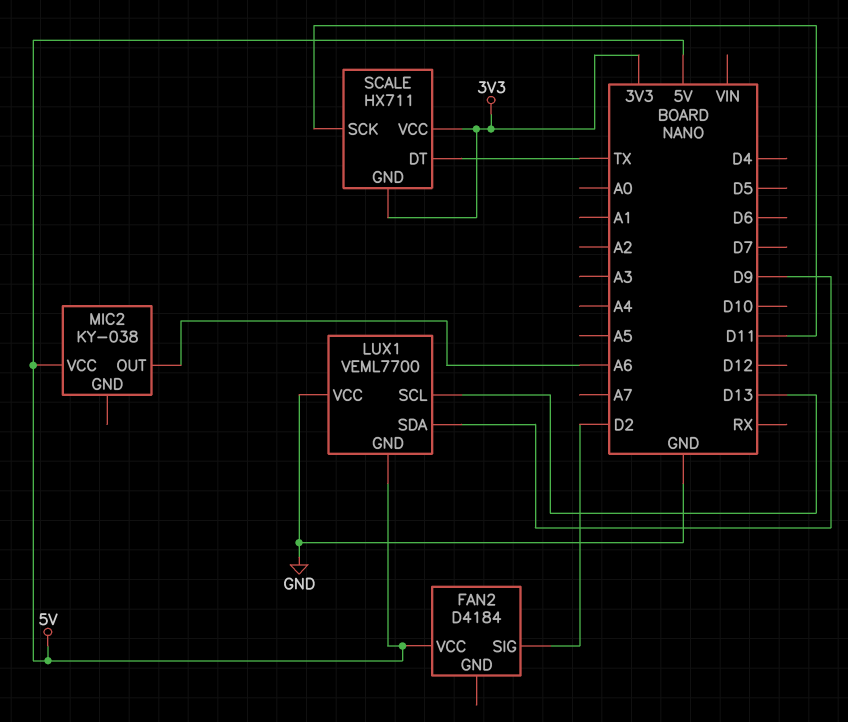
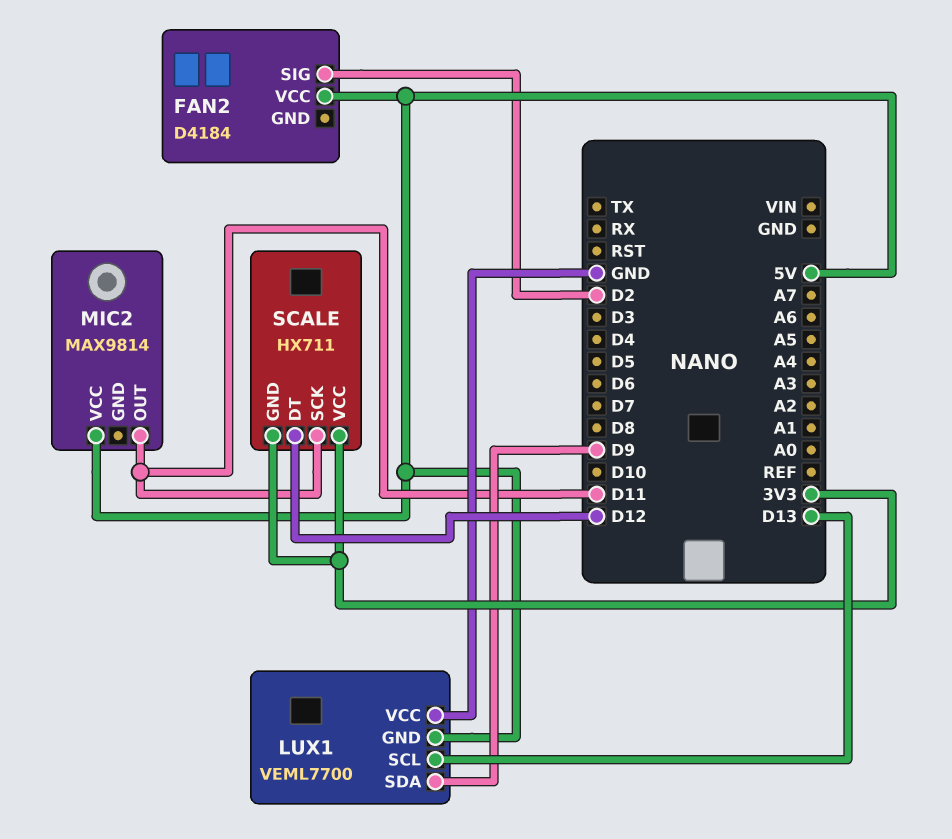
MIC2: KY-038 -> MAX9814
MIC2 pin OUT: A6 -> D11
SCALE pin DT: TX -> D12

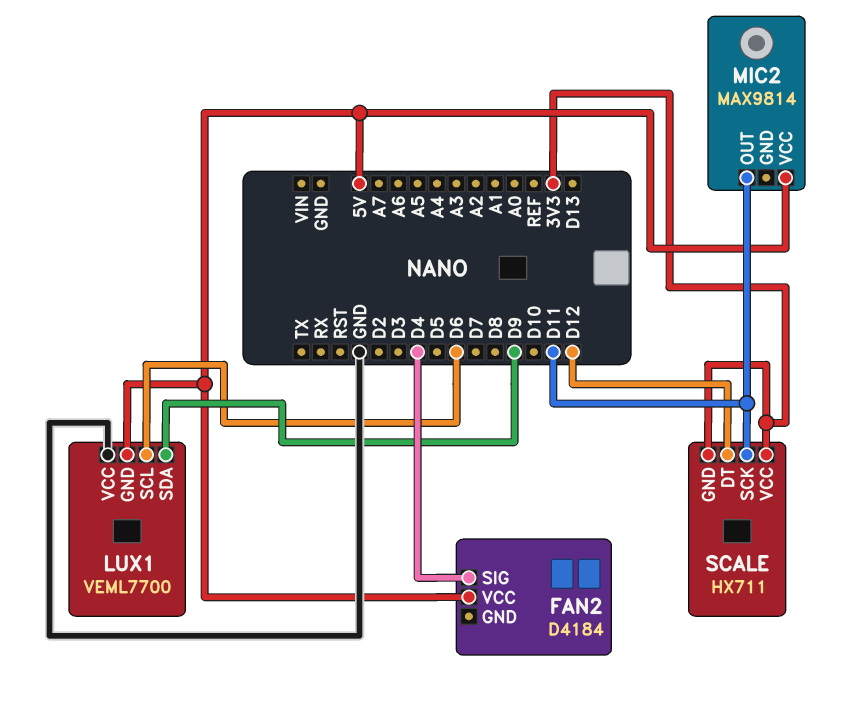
FAN2 pin SIG: D2 -> D4
LUX1 pin SCL: D13 -> D6

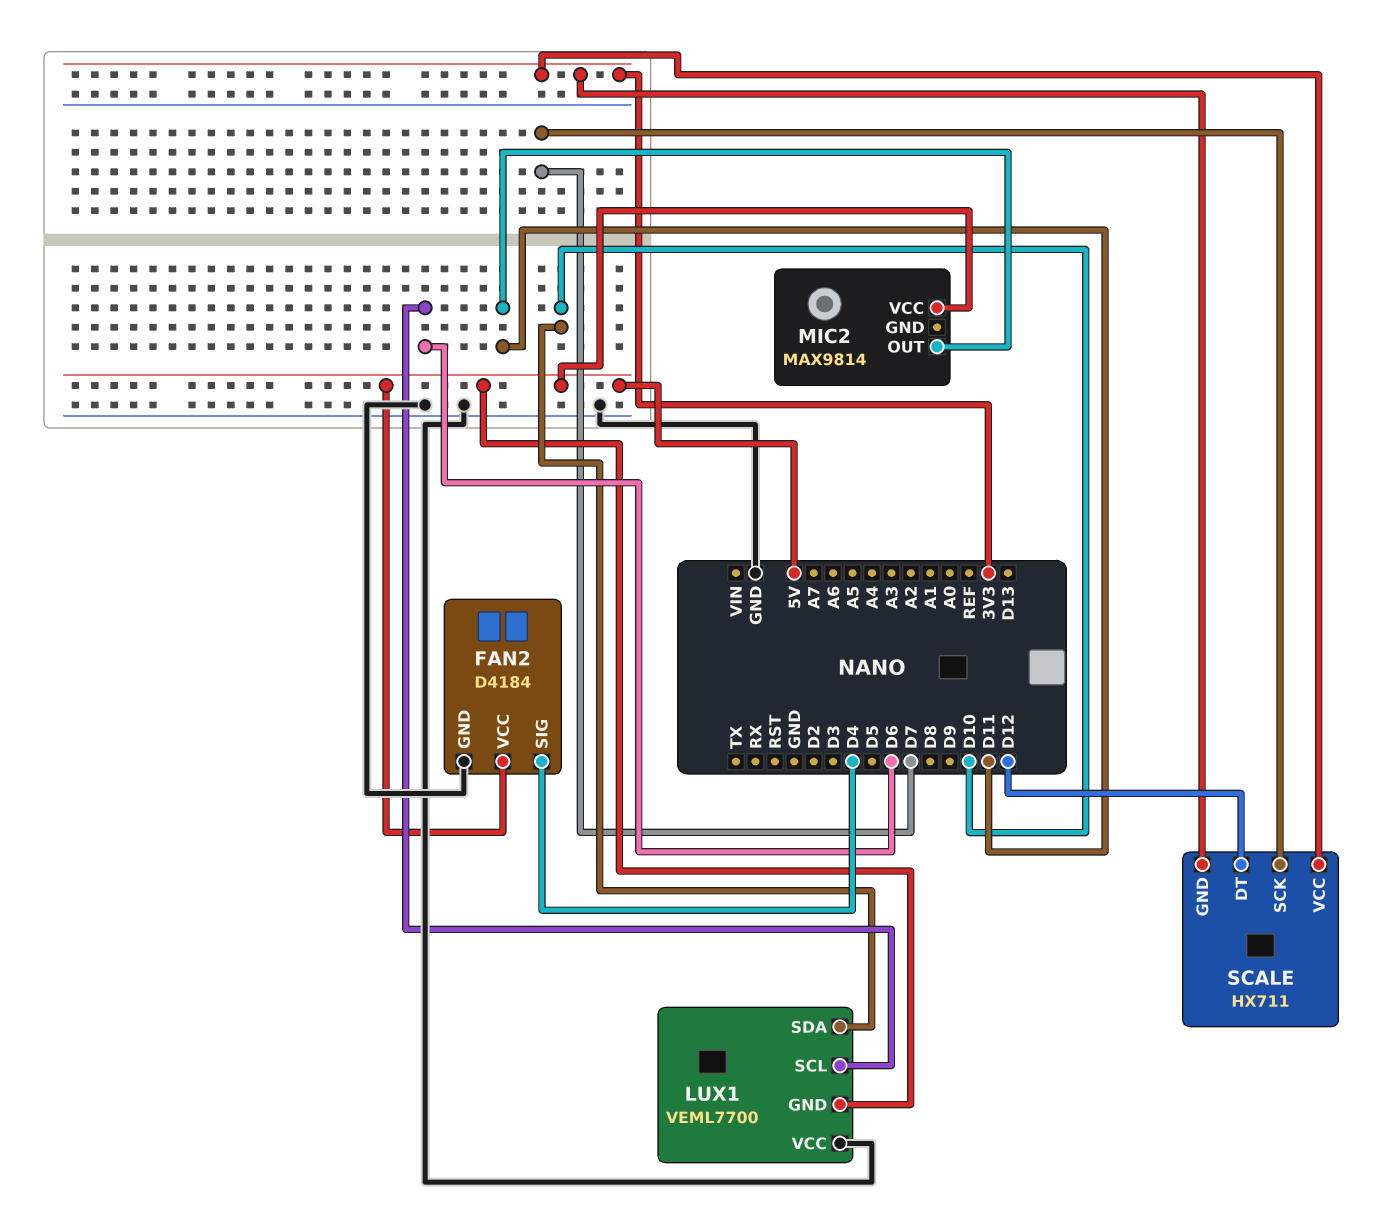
FAN2 pin GND: none -> GND
LUX1 pin SDA: D9 -> D10
SCALE pin SCK: D11 -> D7

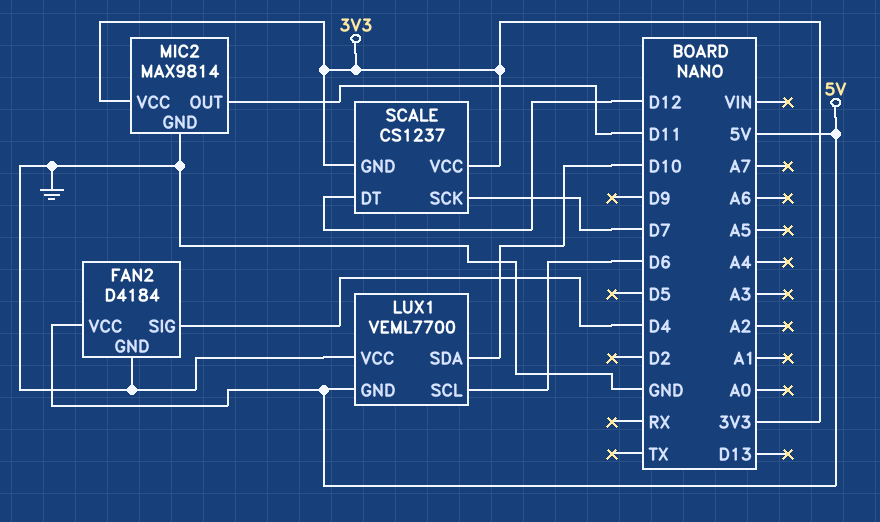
MIC2 pin GND: none -> GND
MIC2 pin VCC: 5V -> 3V3
SCALE: HX711 -> CS1237

